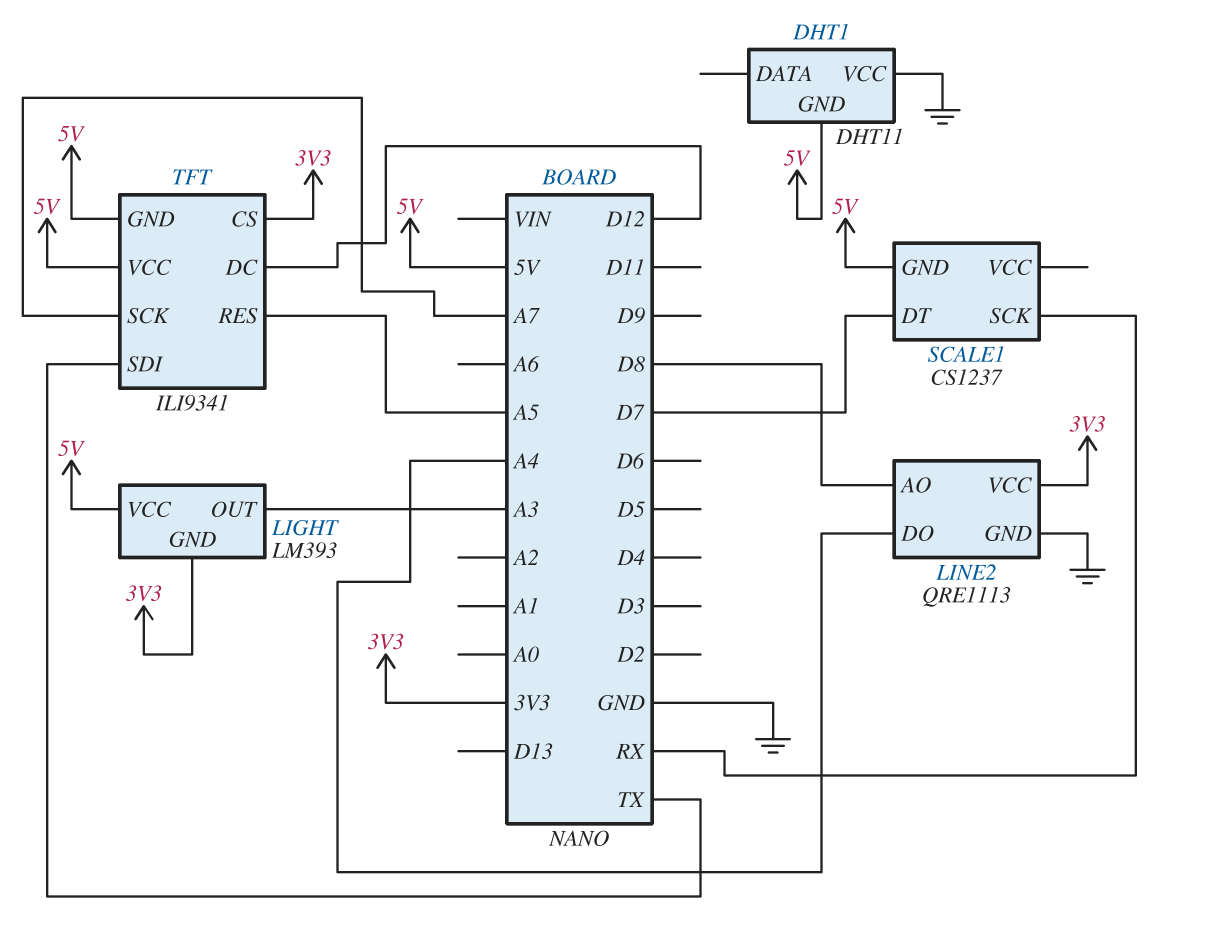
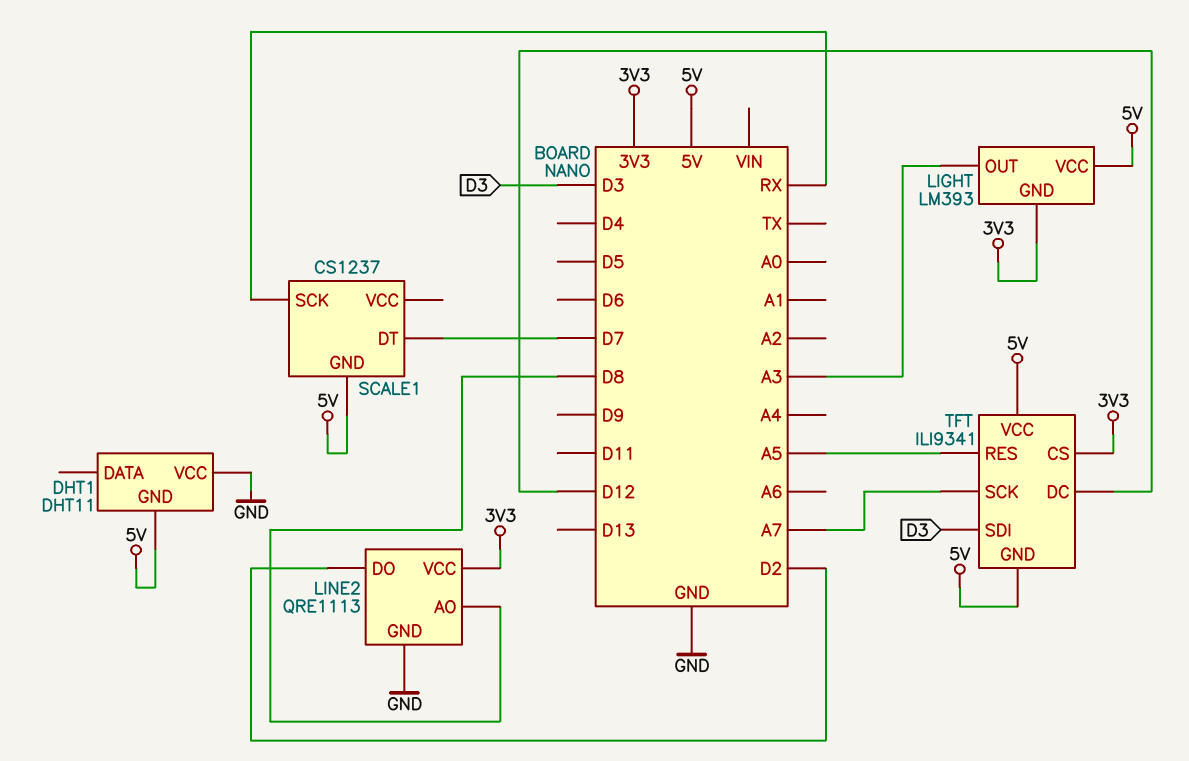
LINE2 pin DO: A4 -> D2
TFT pin SDI: TX -> D3

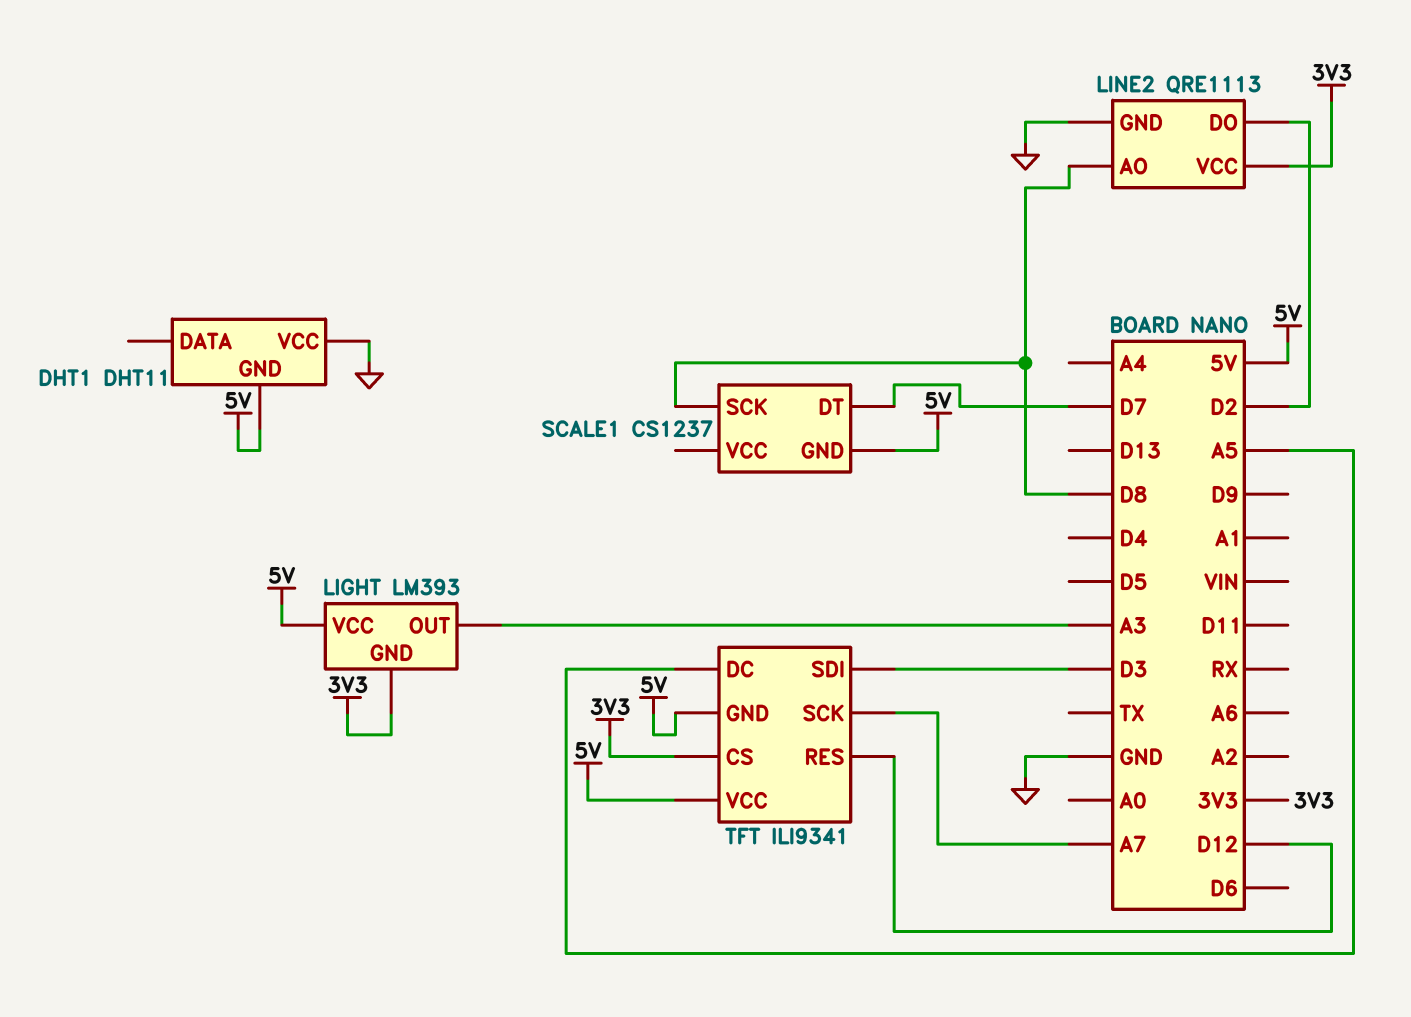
SCALE1 pin SCK: RX -> D8
TFT pin DC: D12 -> A5
TFT pin RES: A5 -> D12

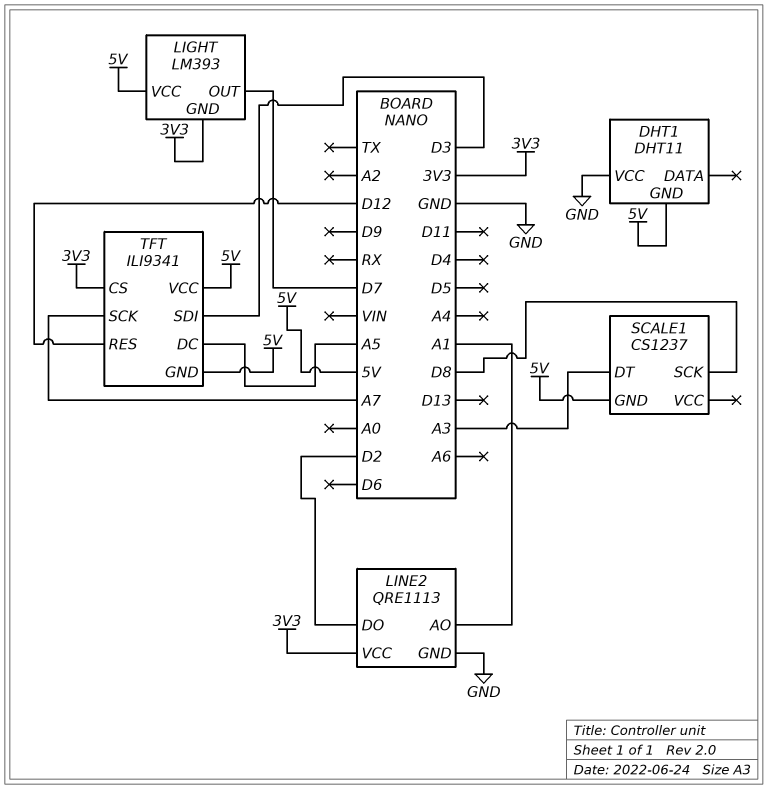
LIGHT pin OUT: A3 -> D7
LINE2 pin AO: D8 -> A1
SCALE1 pin DT: D7 -> A3

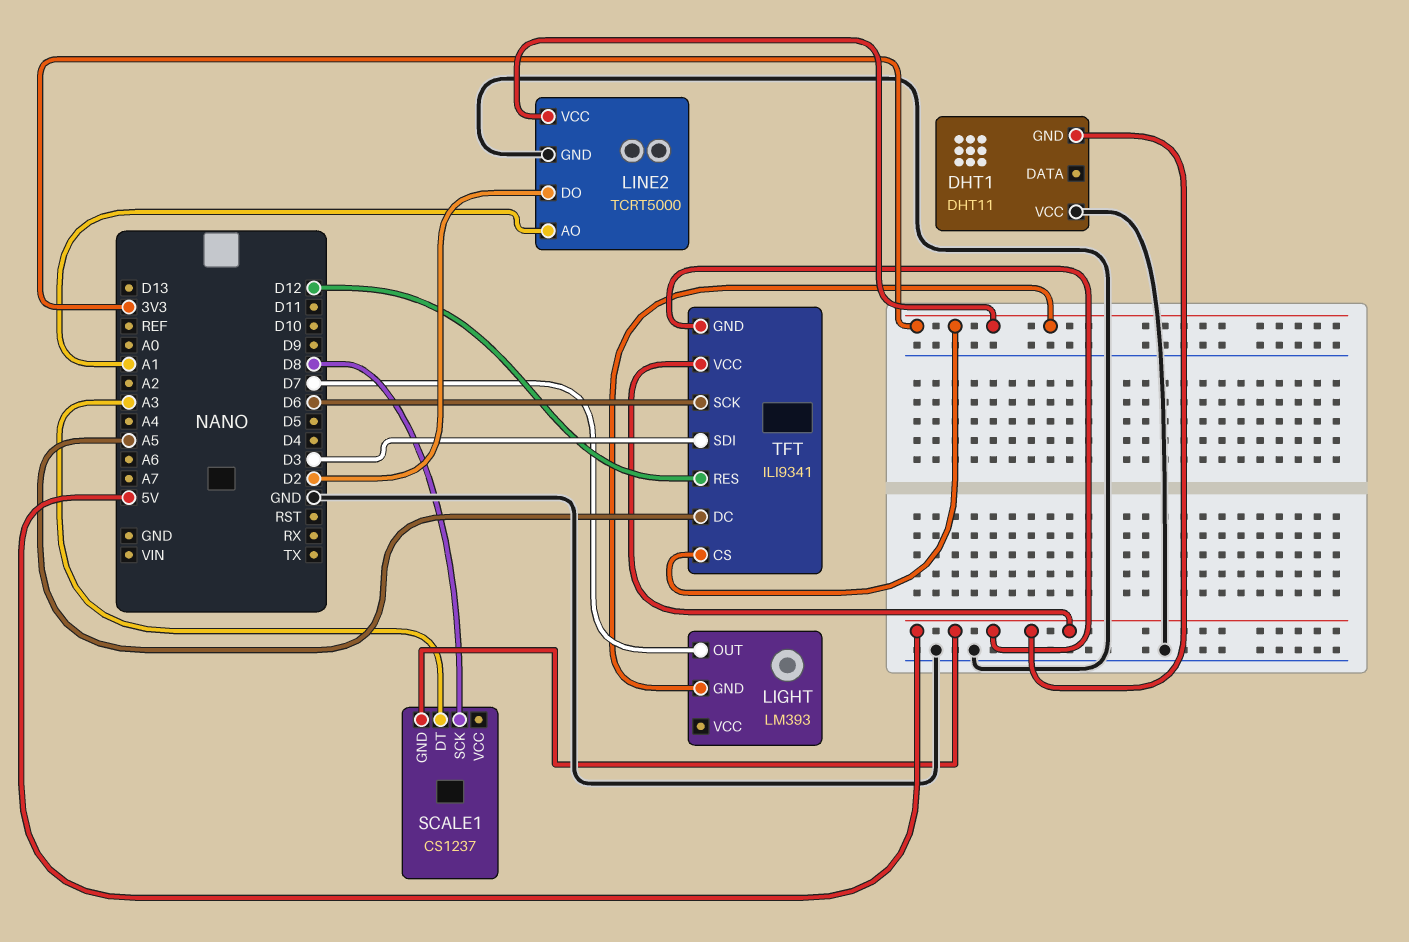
LIGHT pin VCC: 5V -> none
LINE2: QRE1113 -> TCRT5000
TFT pin SCK: A7 -> D6

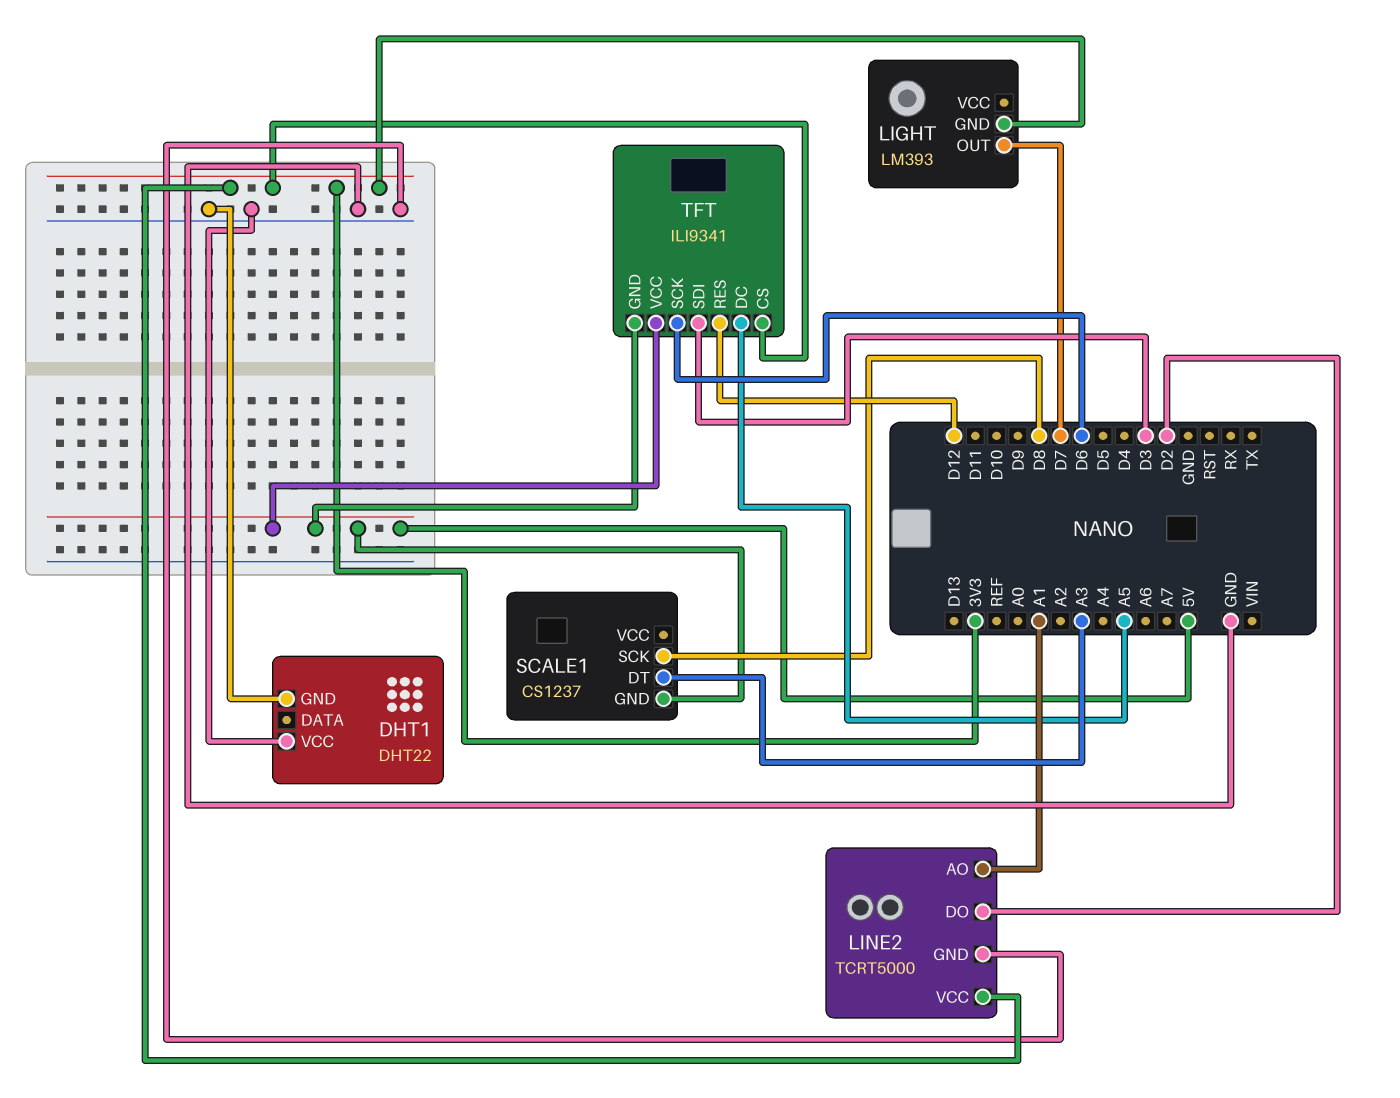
DHT1: DHT11 -> DHT22
DHT1 pin GND: 5V -> GND

